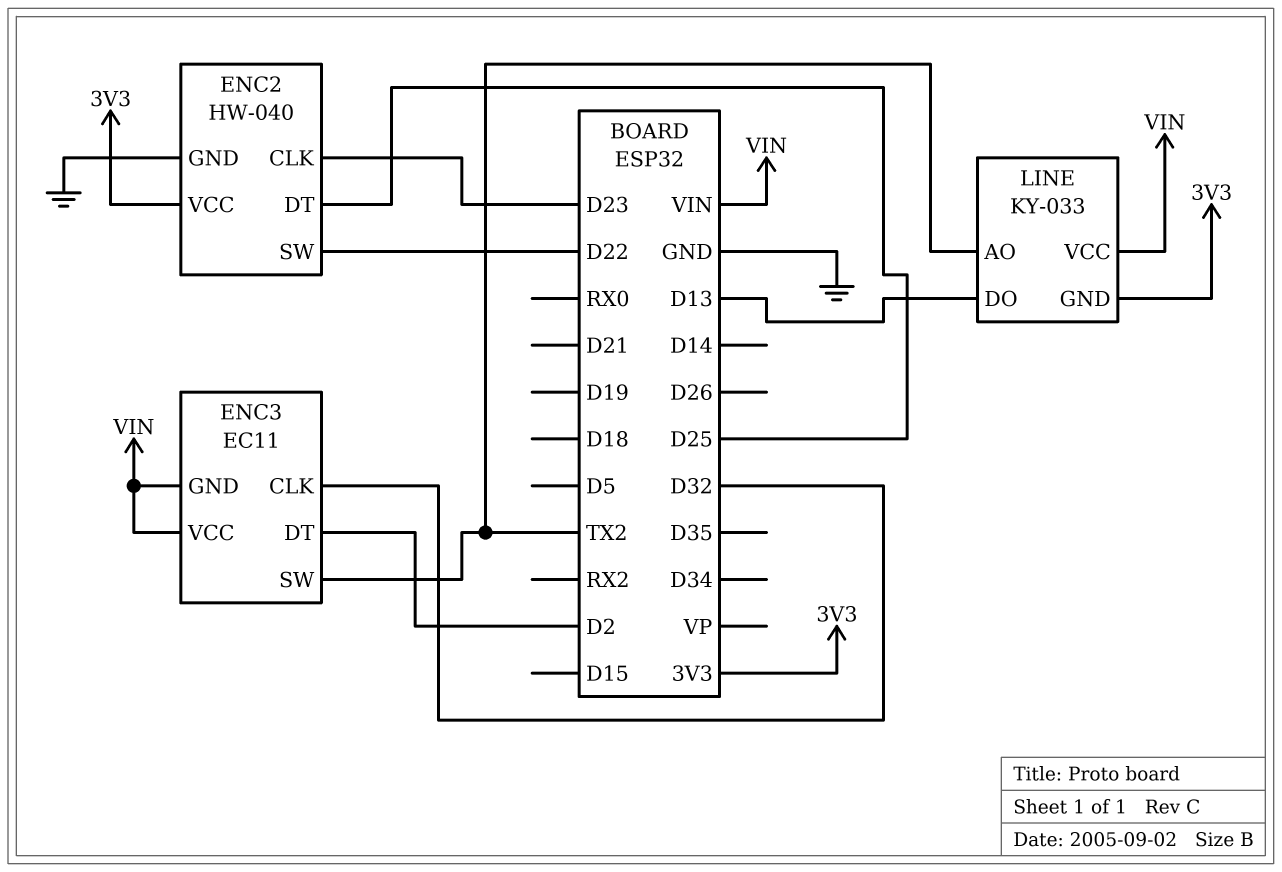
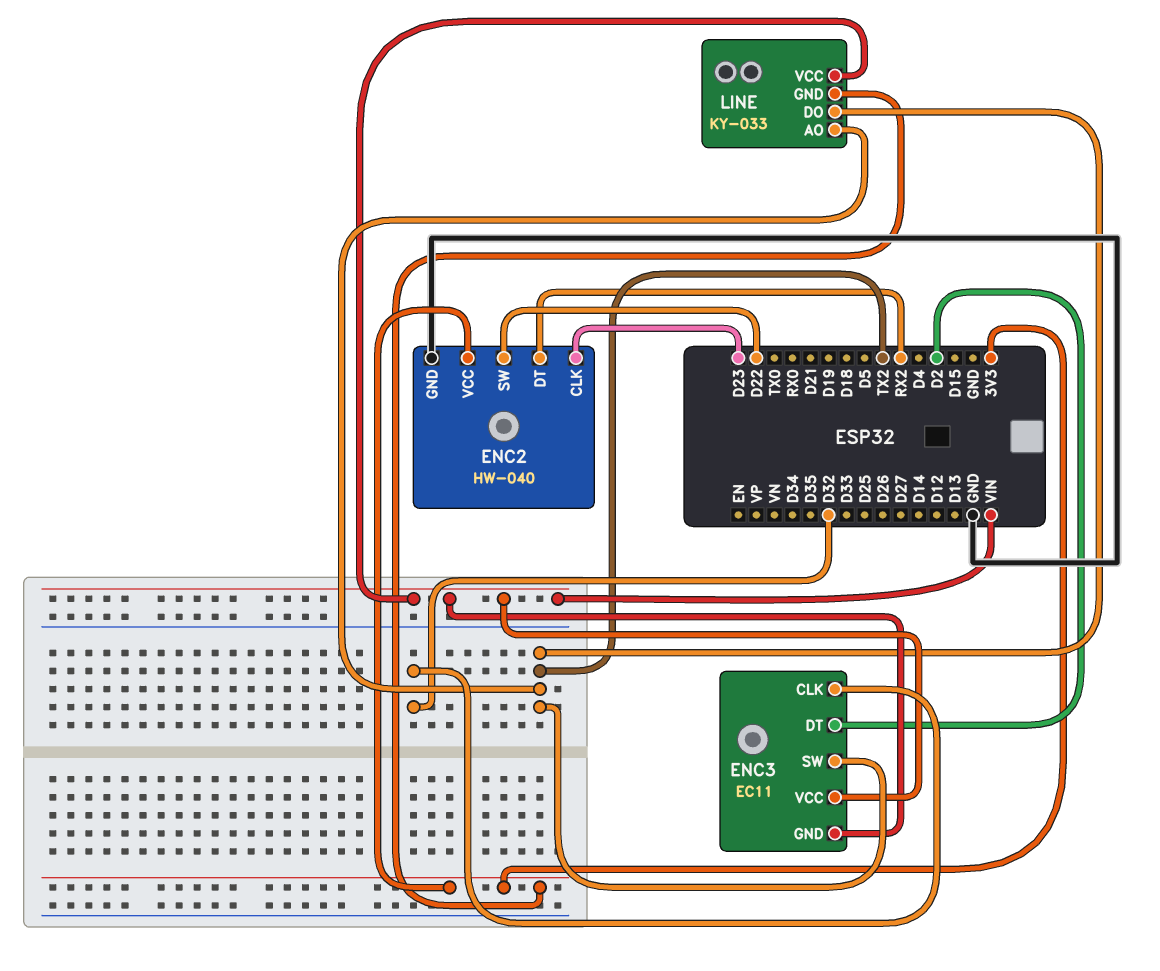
ENC2 pin DT: D25 -> RX2
LINE pin DO: D13 -> TX2

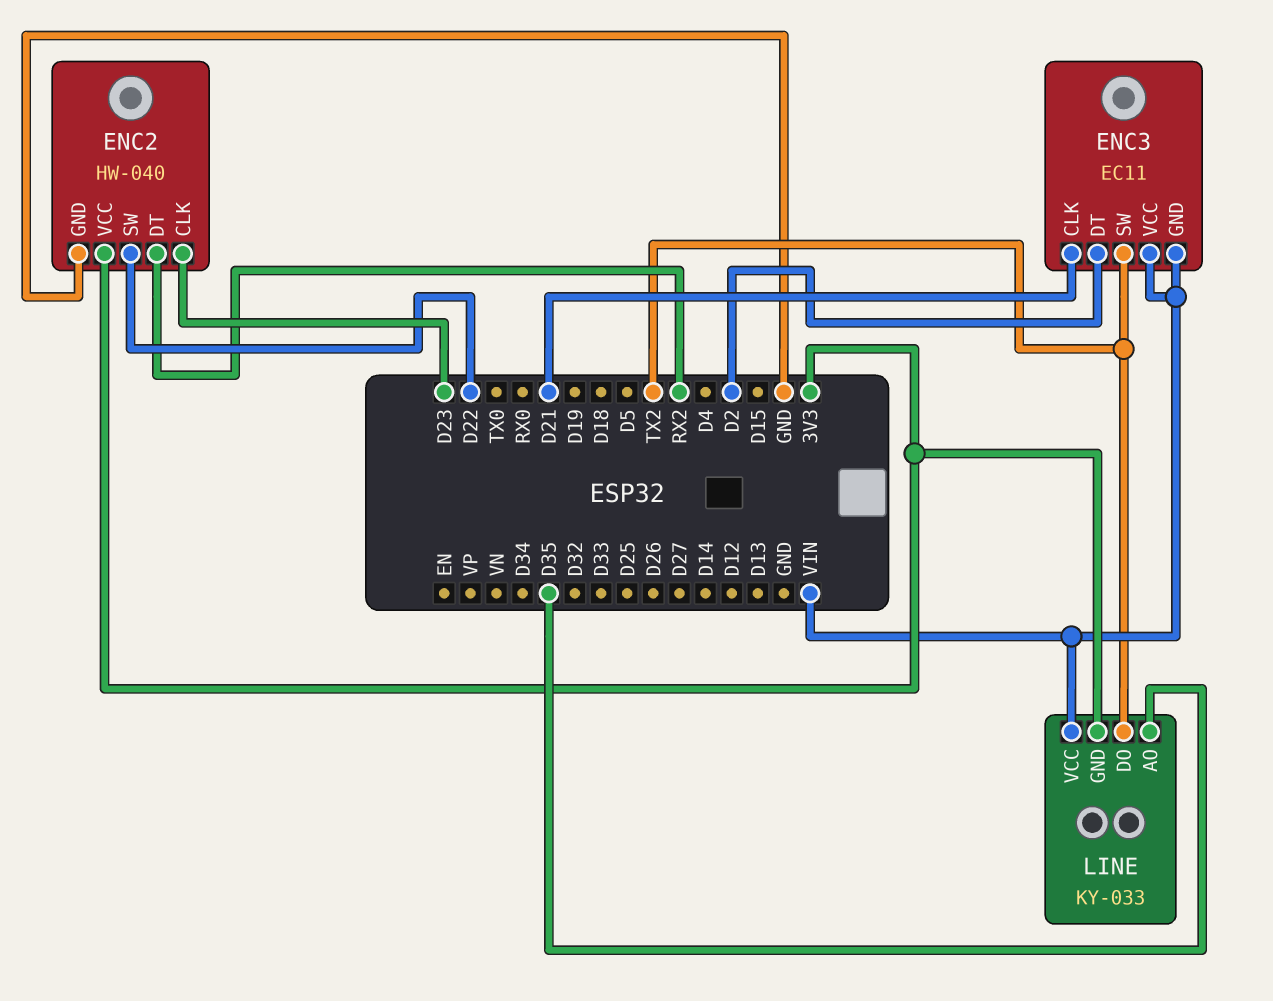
ENC3 pin CLK: D32 -> D21
LINE pin AO: TX2 -> D35

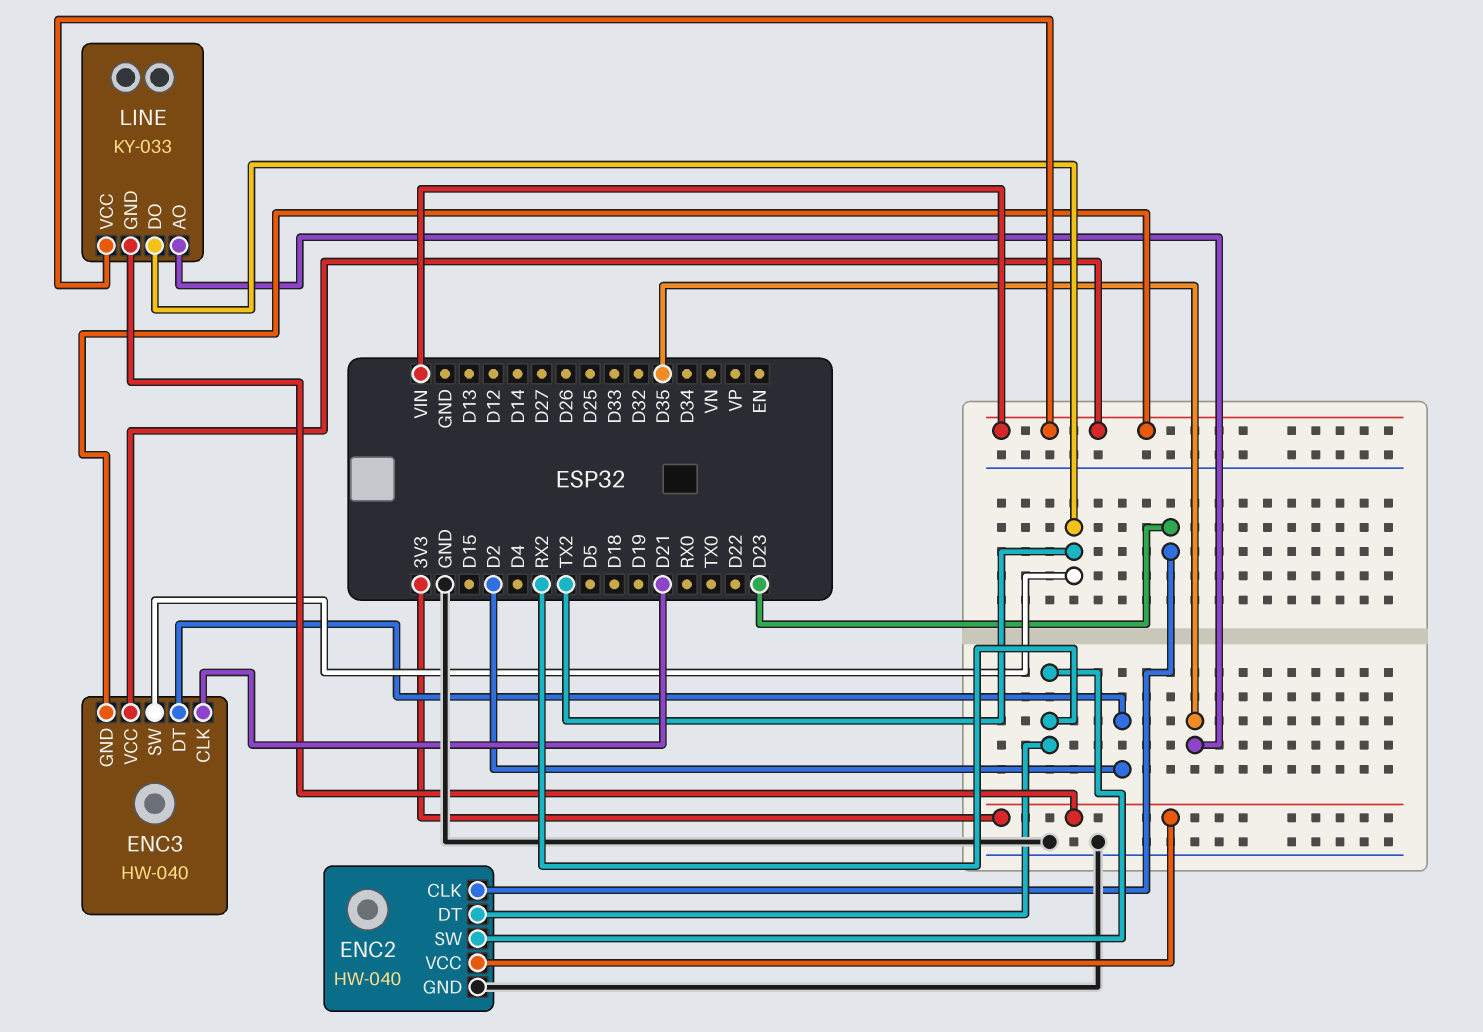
ENC2 pin SW: D22 -> RX2
ENC3: EC11 -> HW-040

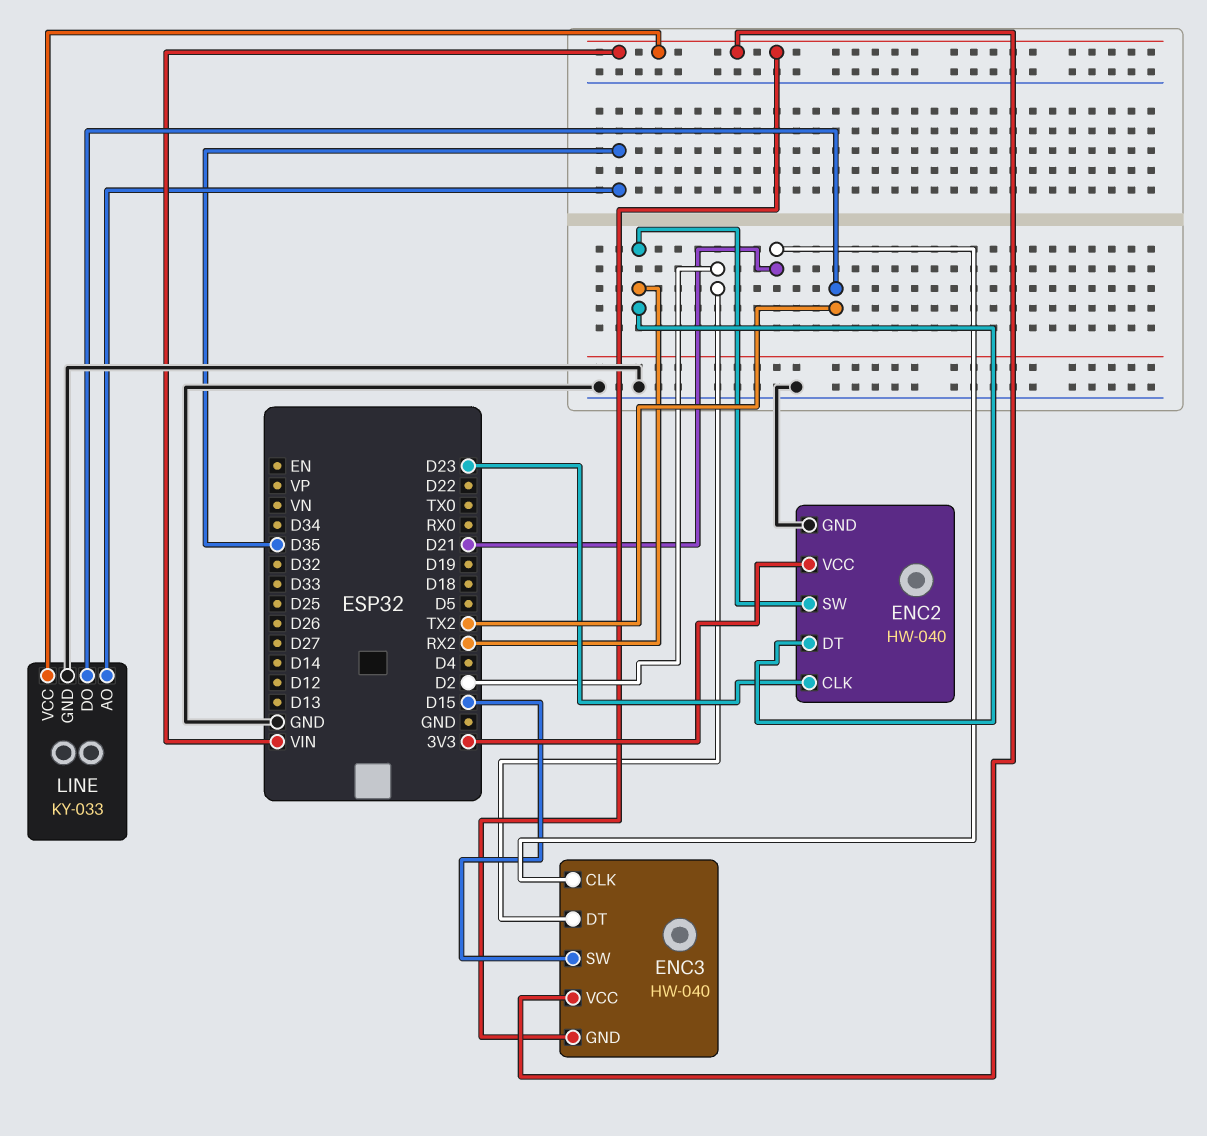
ENC3 pin SW: TX2 -> D15
LINE pin GND: 3V3 -> GND

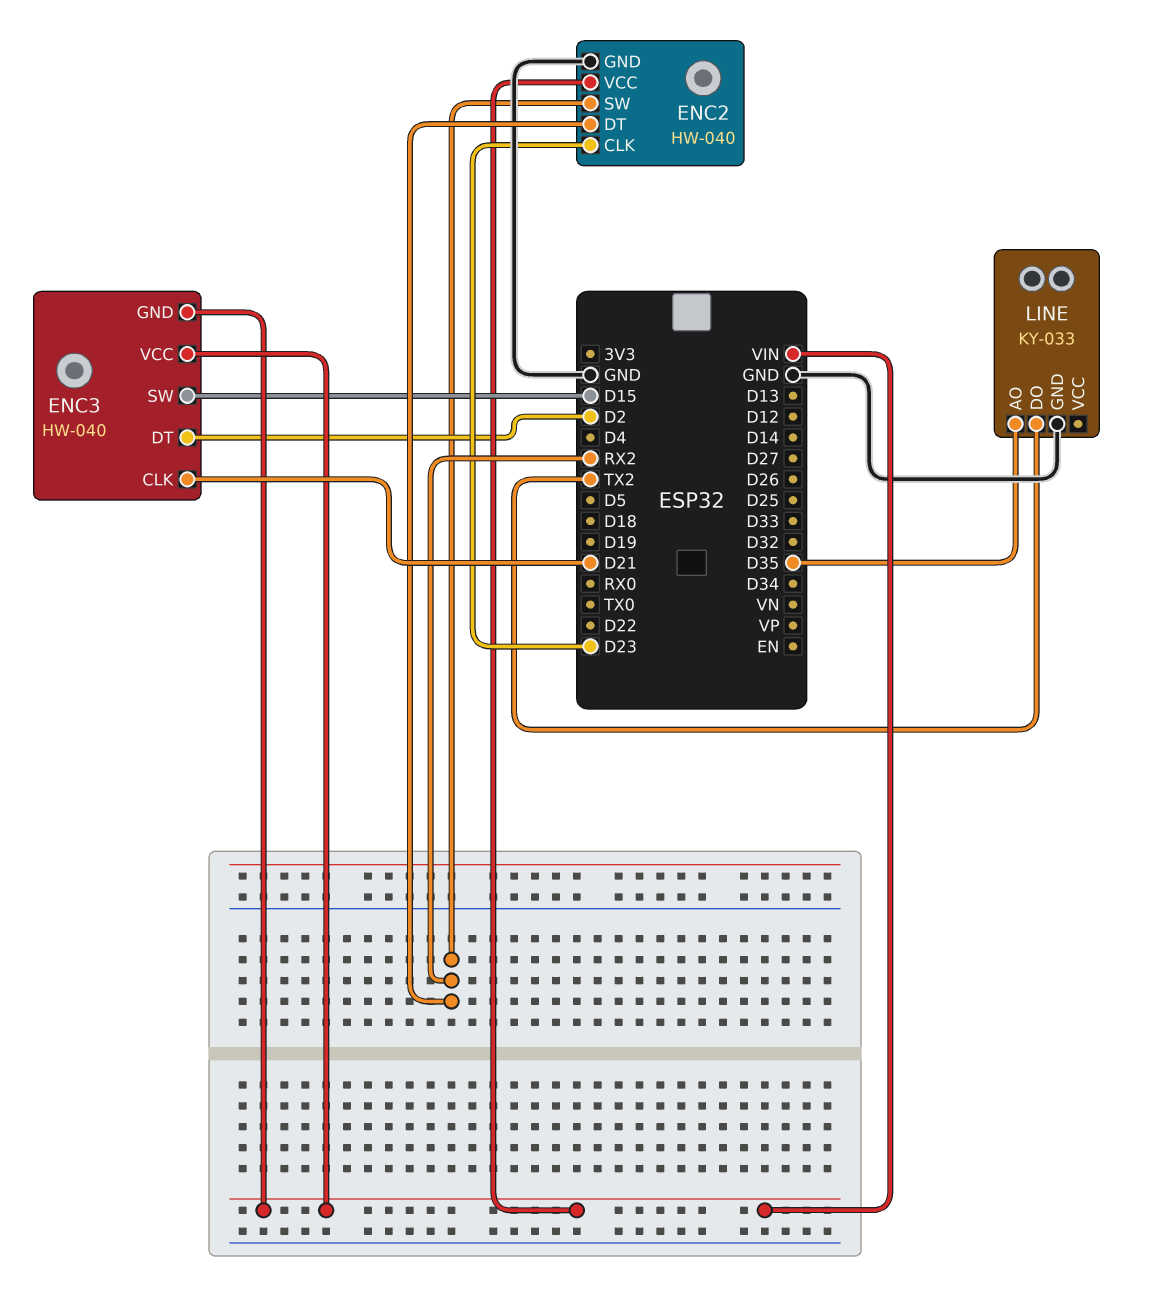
ENC2 pin VCC: 3V3 -> VIN
LINE pin VCC: VIN -> none

